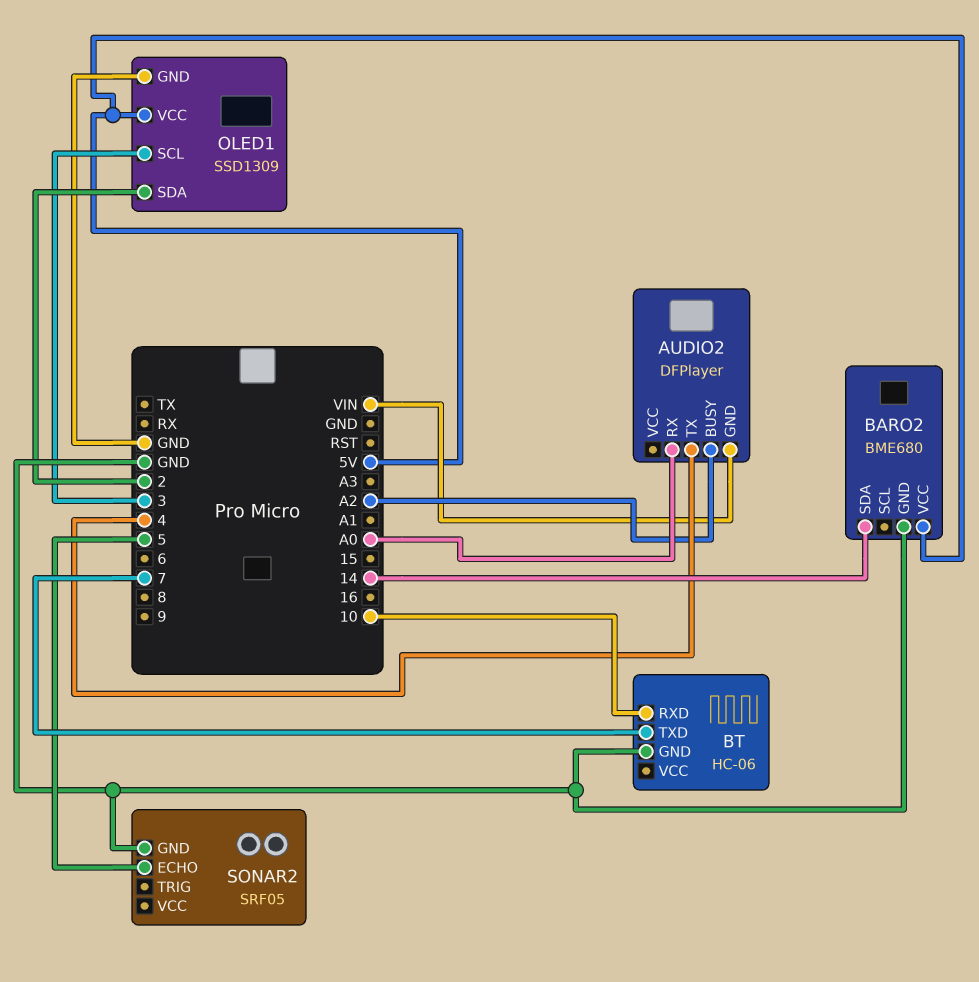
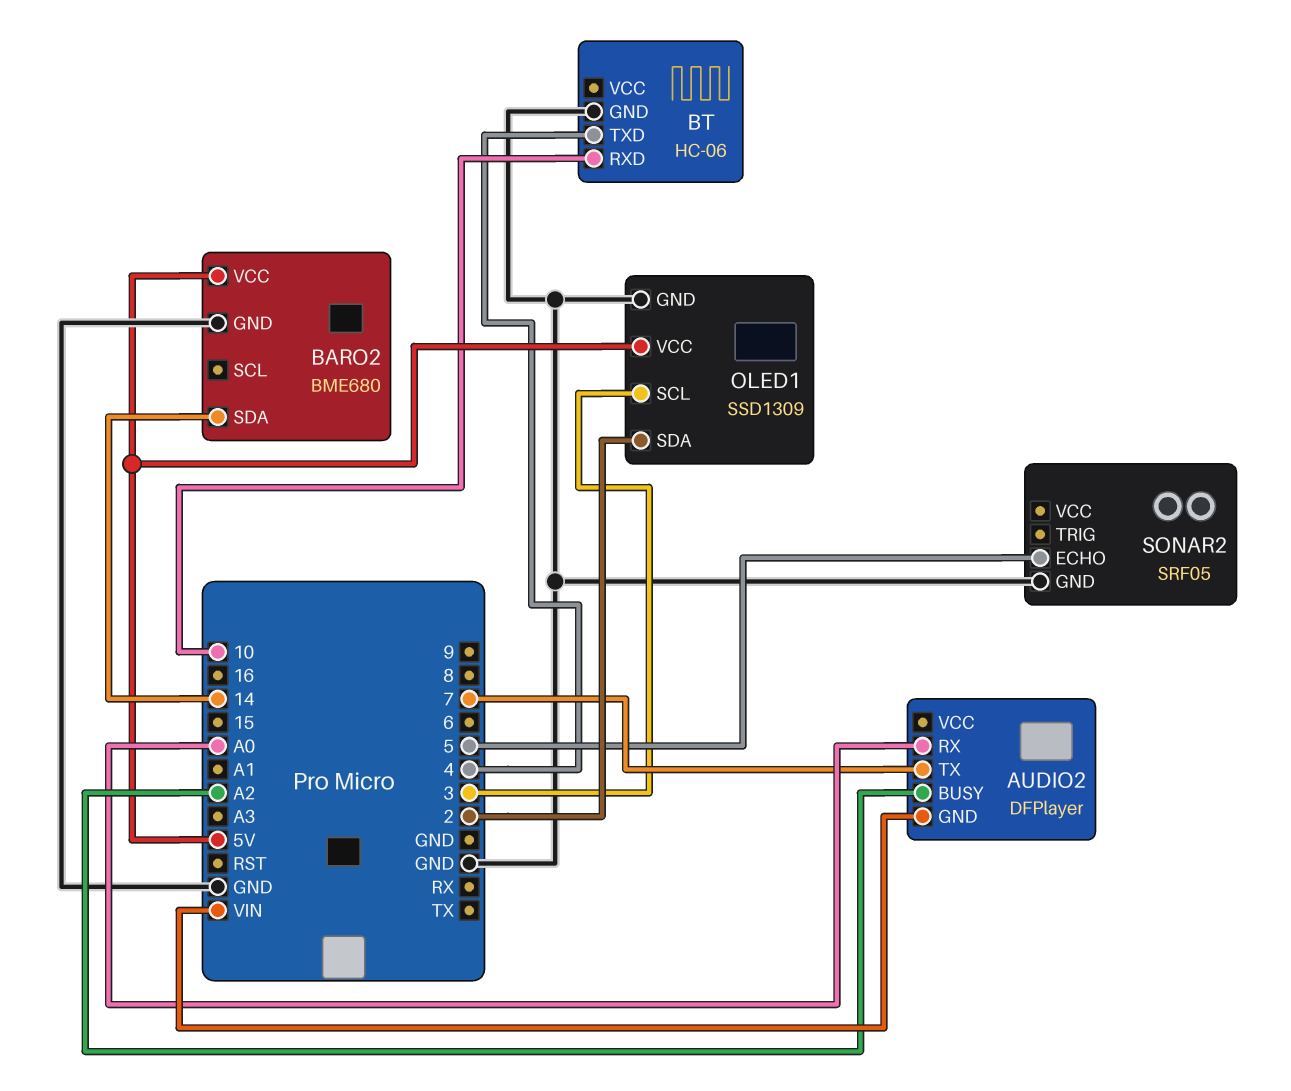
AUDIO2 pin TX: 4 -> 7
BT pin TXD: 7 -> 4

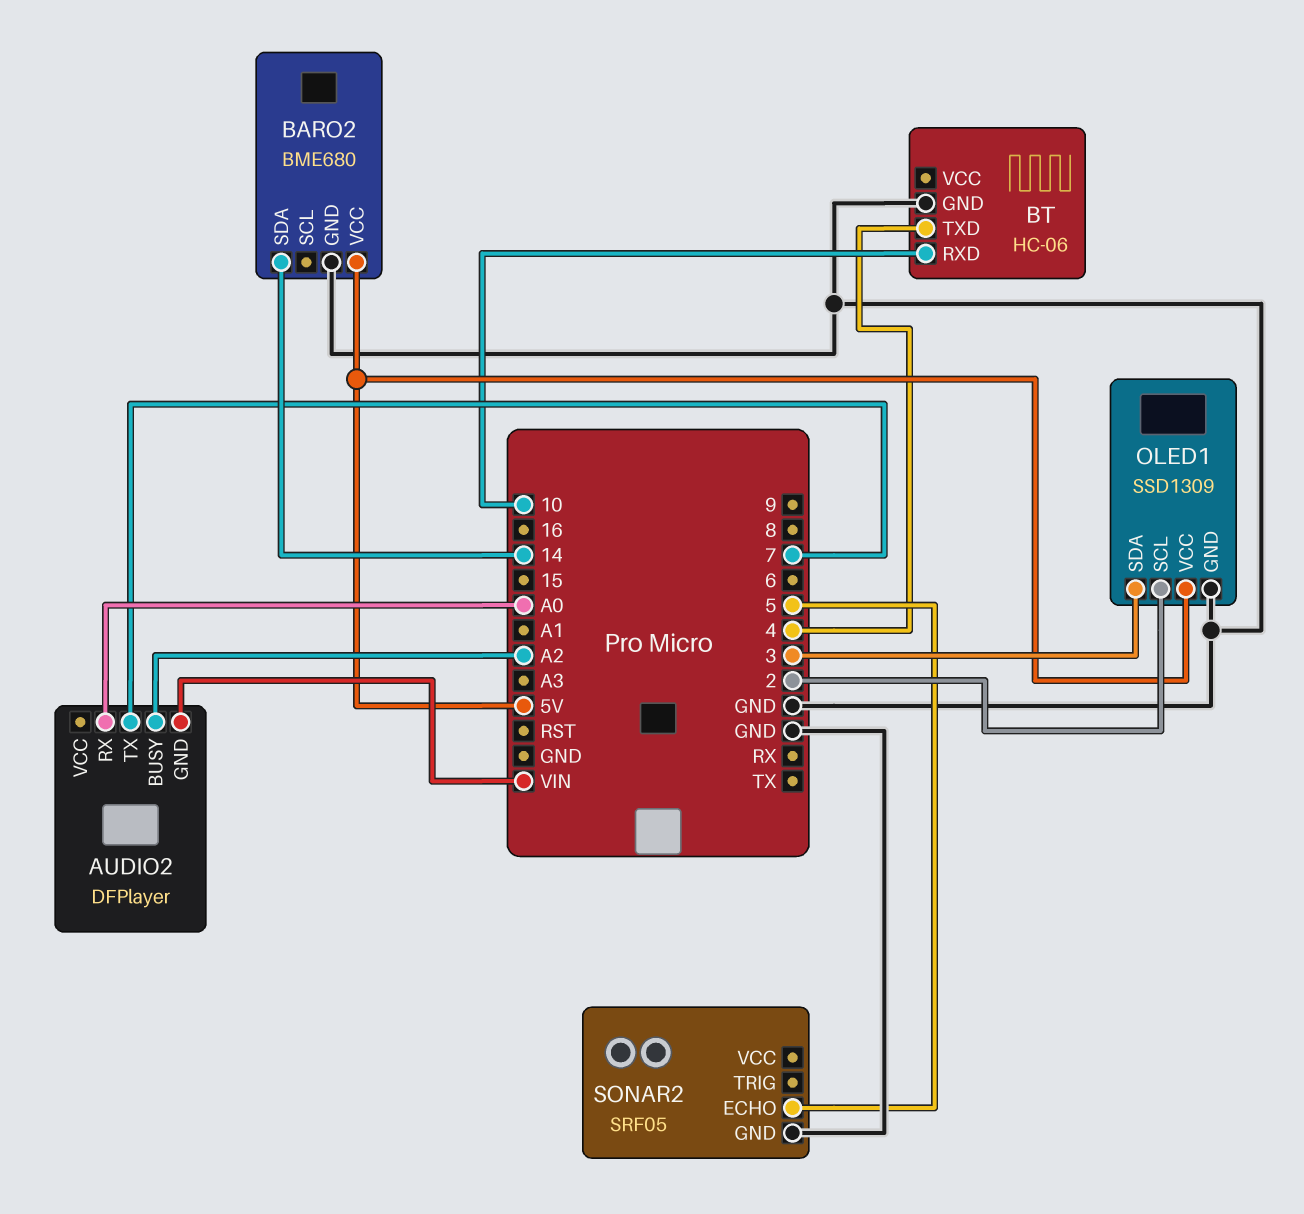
OLED1 pin SCL: 3 -> 2
OLED1 pin SDA: 2 -> 3

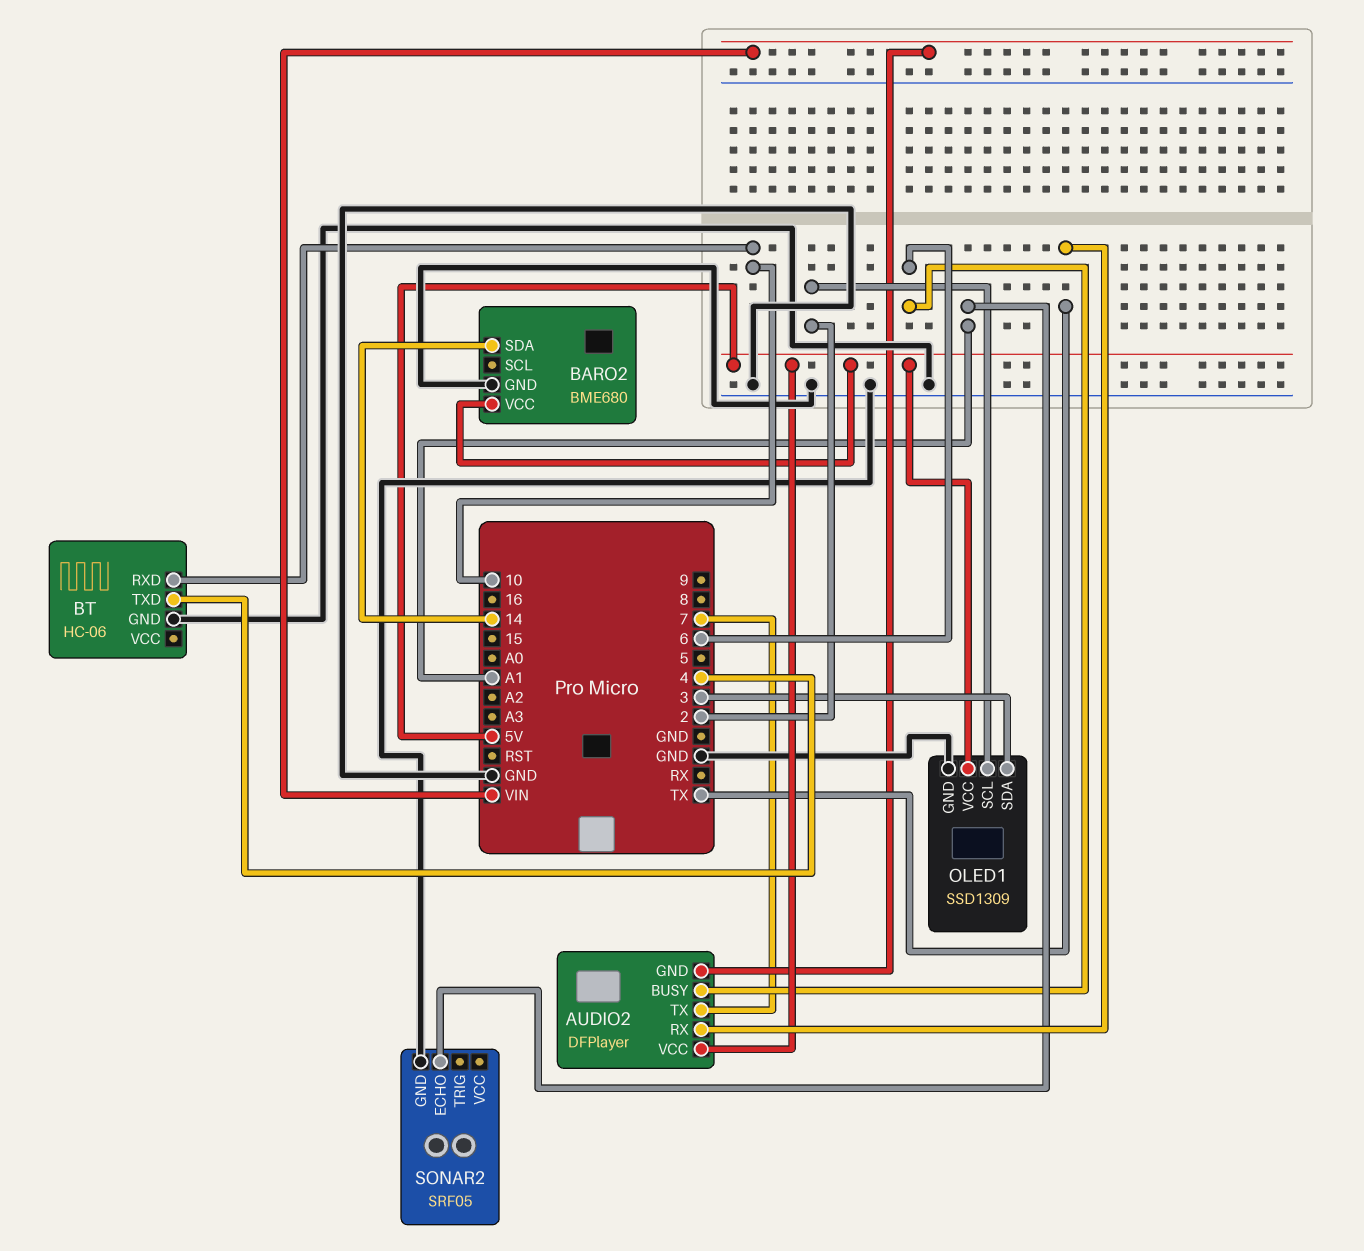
AUDIO2 pin BUSY: A2 -> 6
AUDIO2 pin RX: A0 -> TX
AUDIO2 pin VCC: none -> 5V
SONAR2 pin ECHO: 5 -> A1

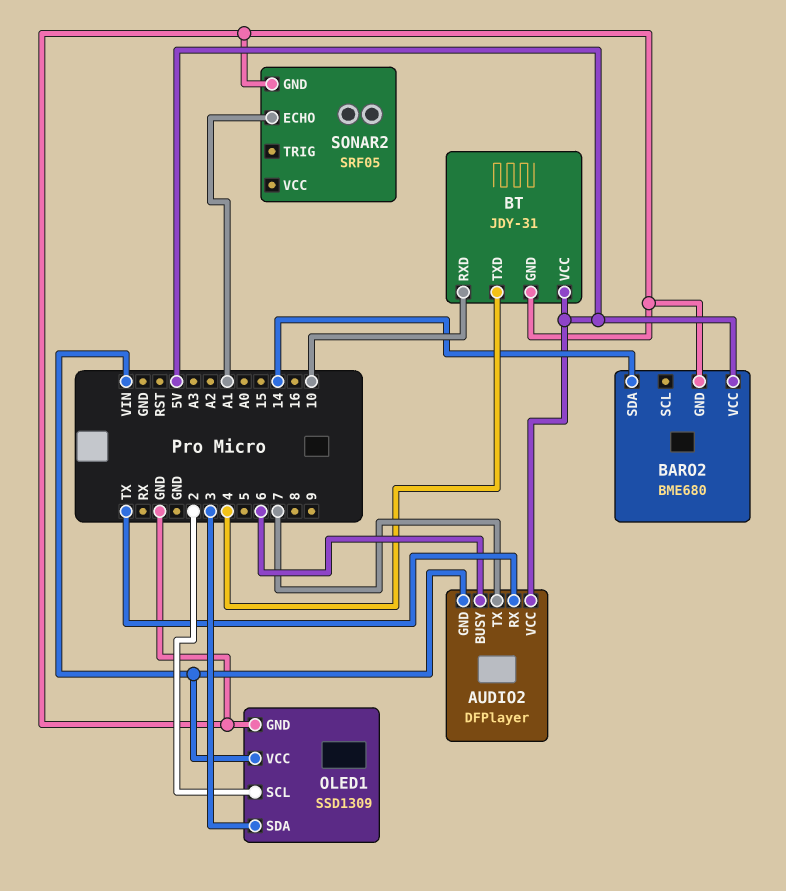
BT: HC-06 -> JDY-31
BT pin VCC: none -> 5V
OLED1 pin VCC: 5V -> VIN

